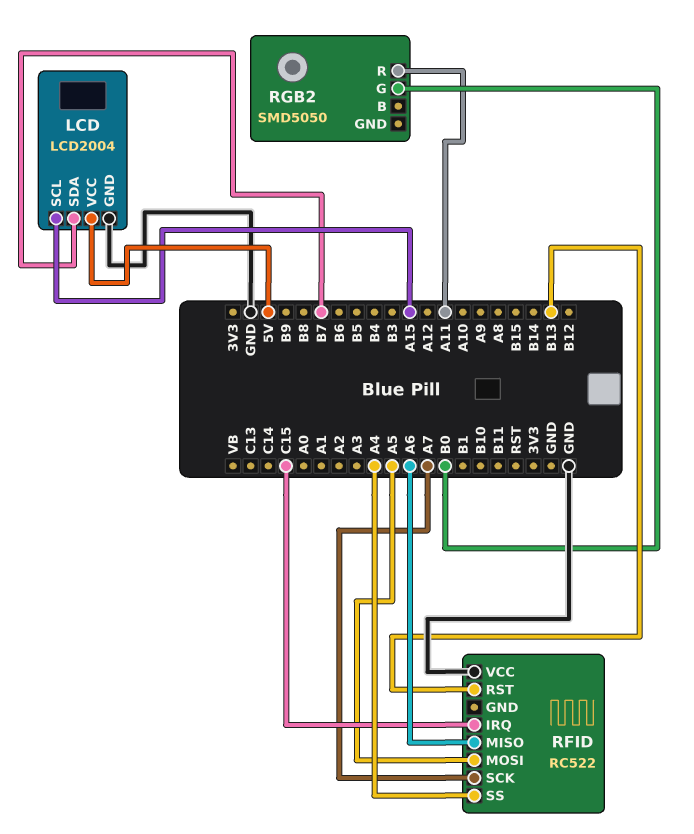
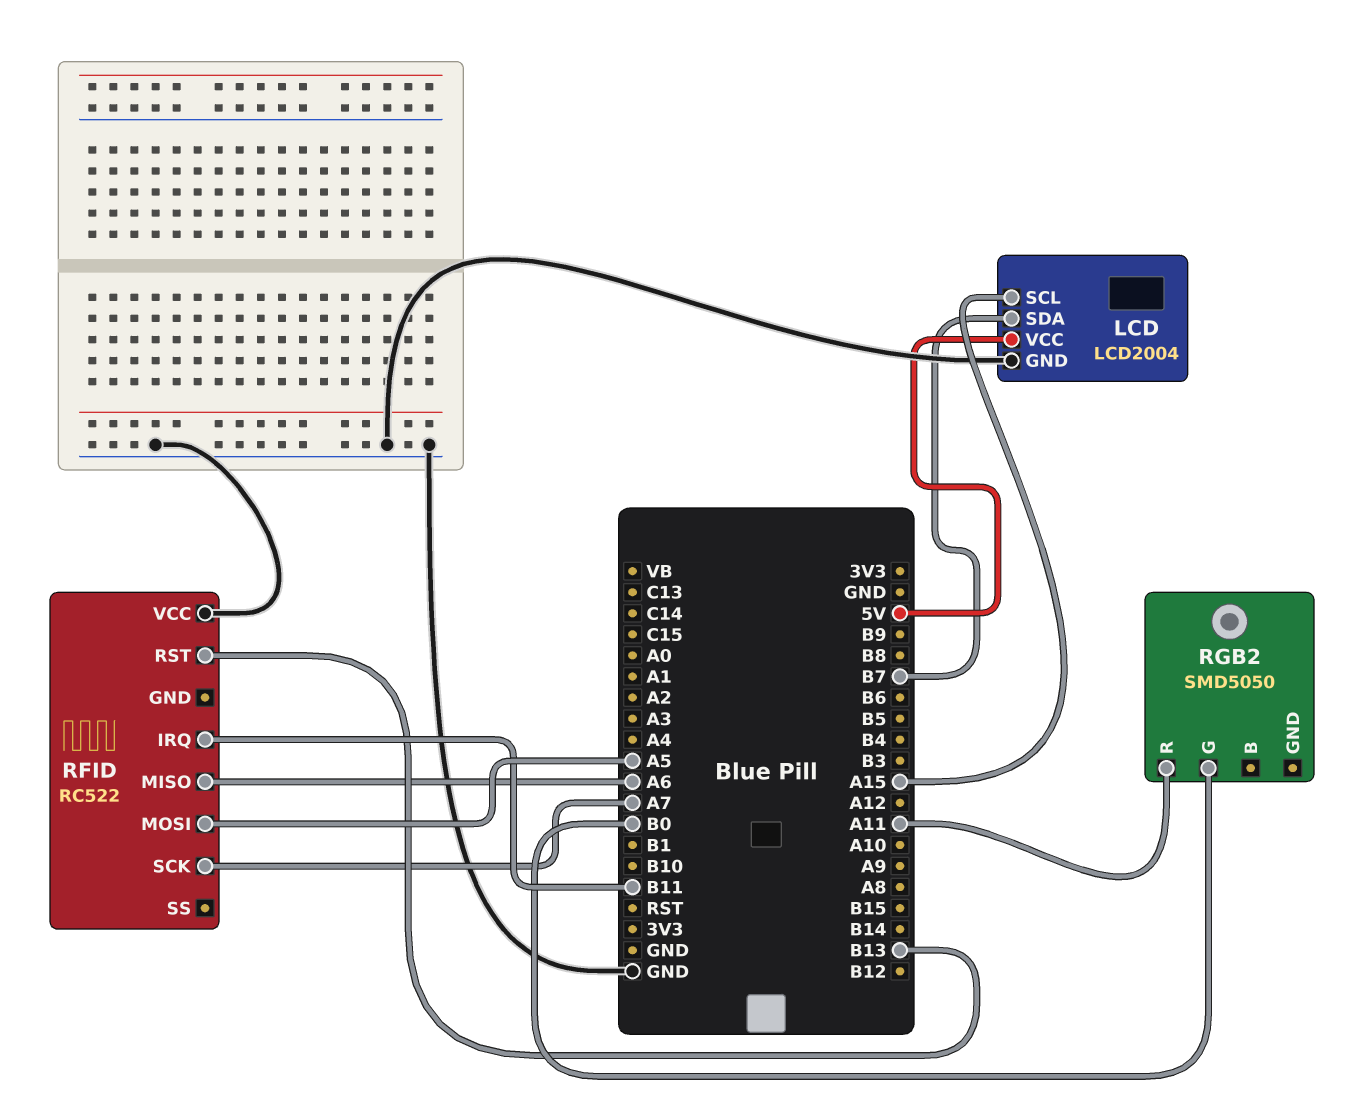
RFID pin IRQ: C15 -> B11
RFID pin SS: A4 -> none

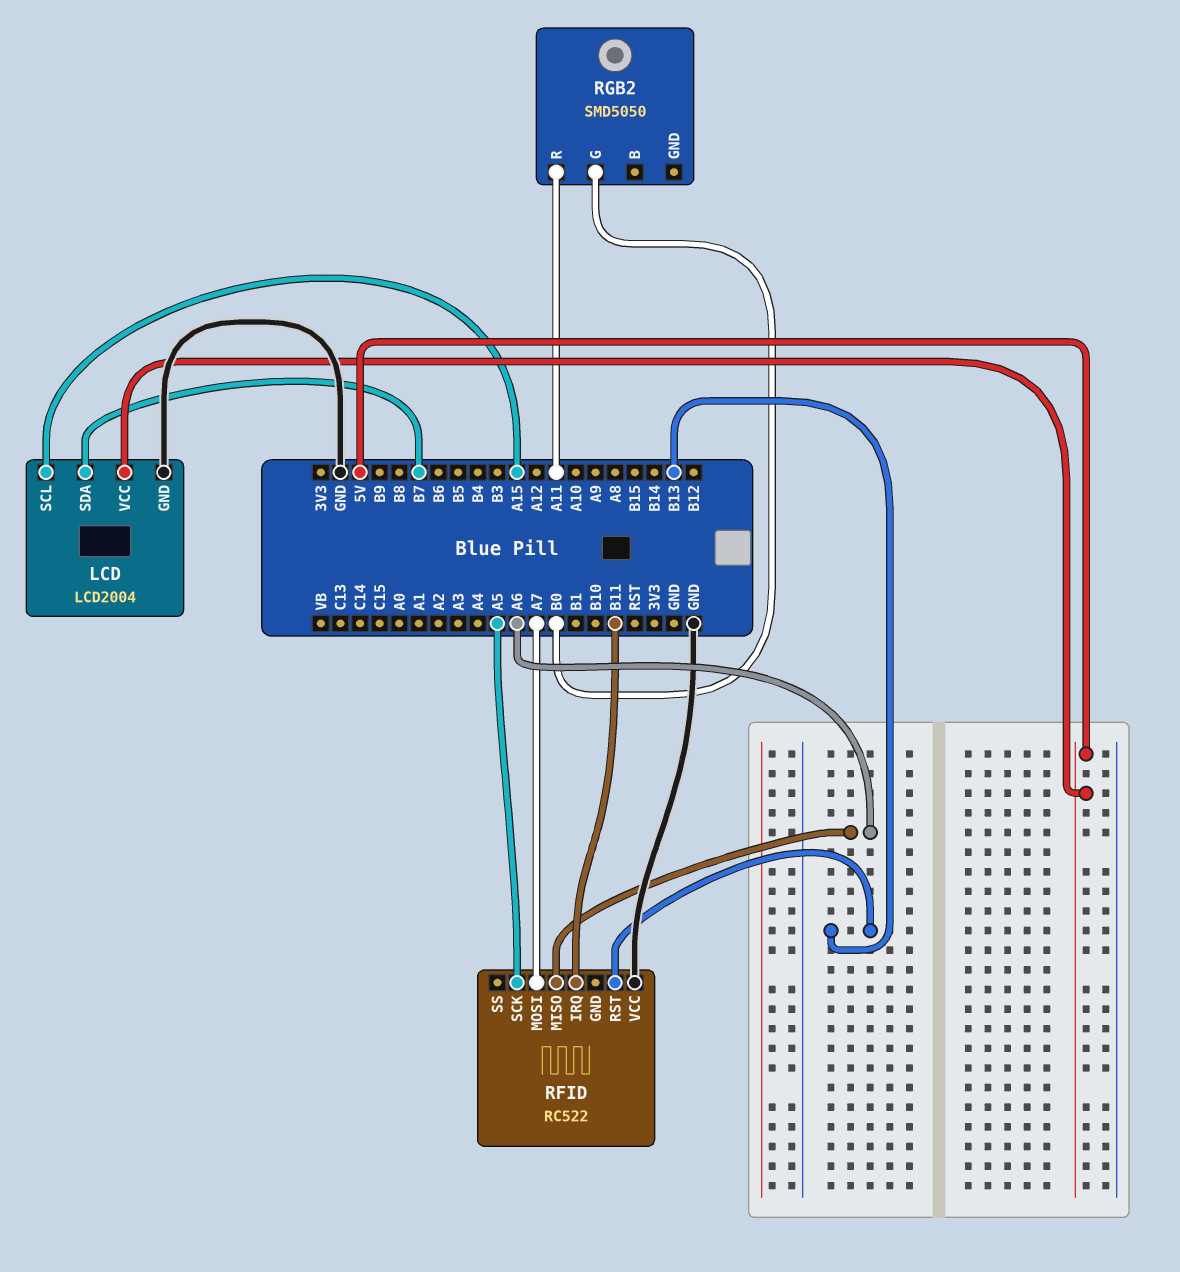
RFID pin MOSI: A5 -> A7
RFID pin SCK: A7 -> A5

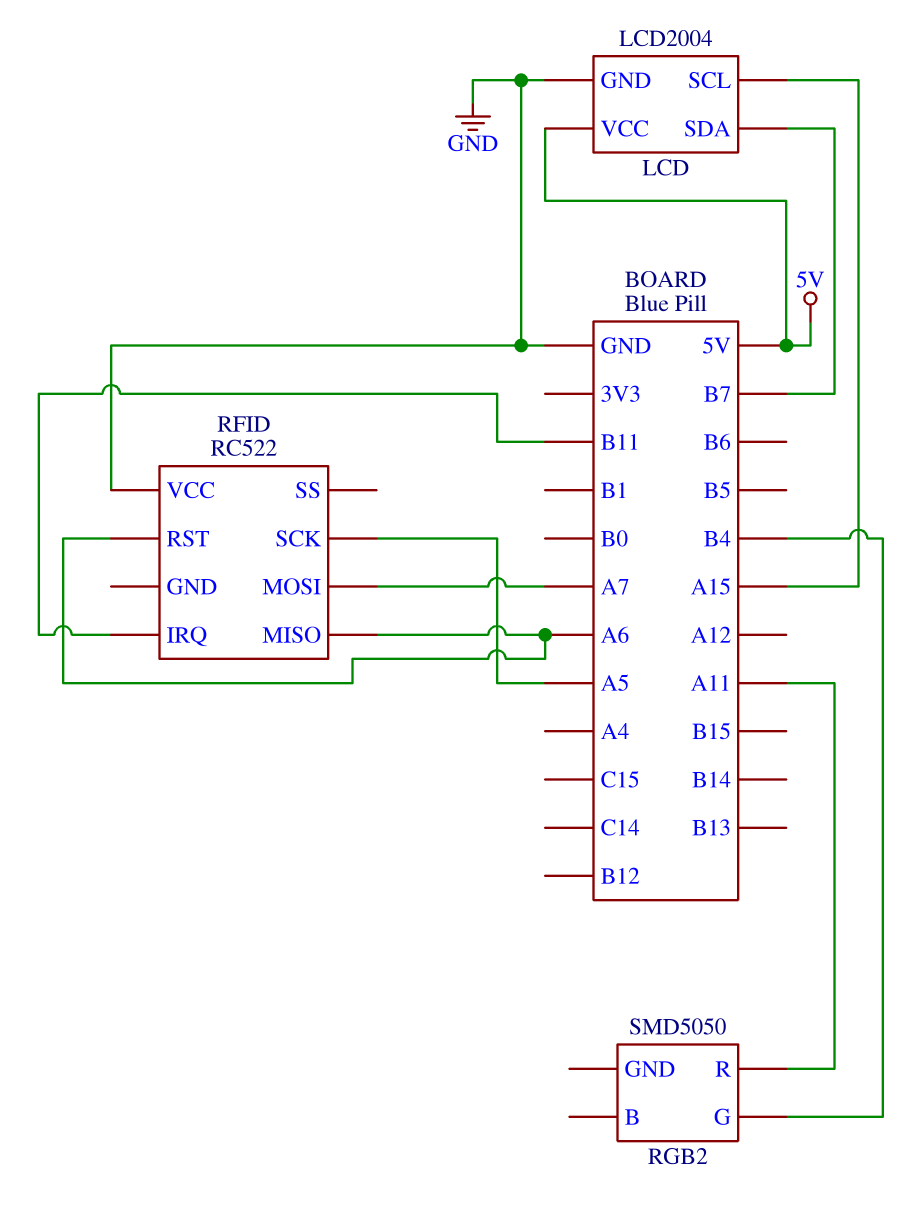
RFID pin RST: B13 -> A6
RGB2 pin G: B0 -> B4

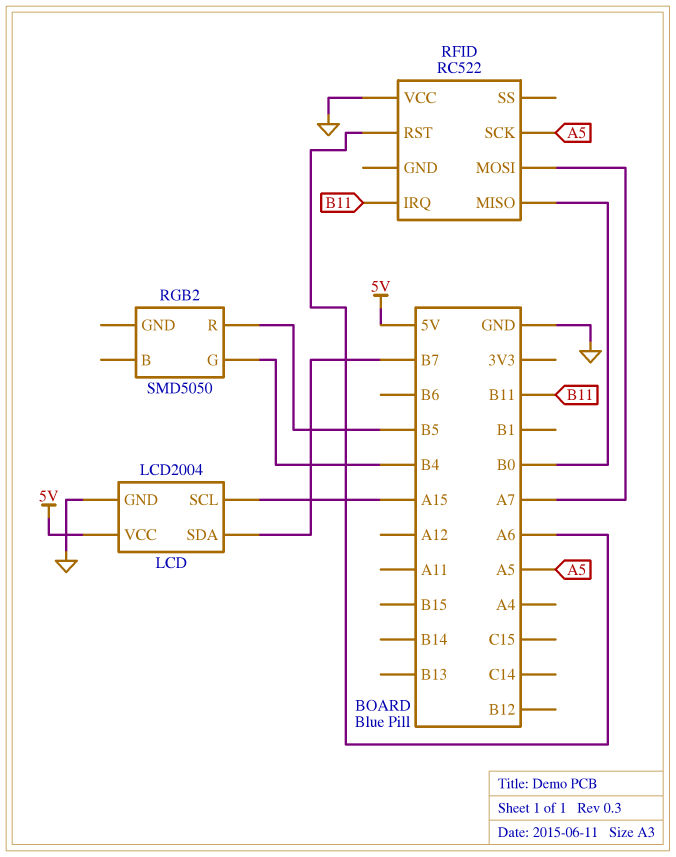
RFID pin MISO: A6 -> B0
RGB2 pin R: A11 -> B5

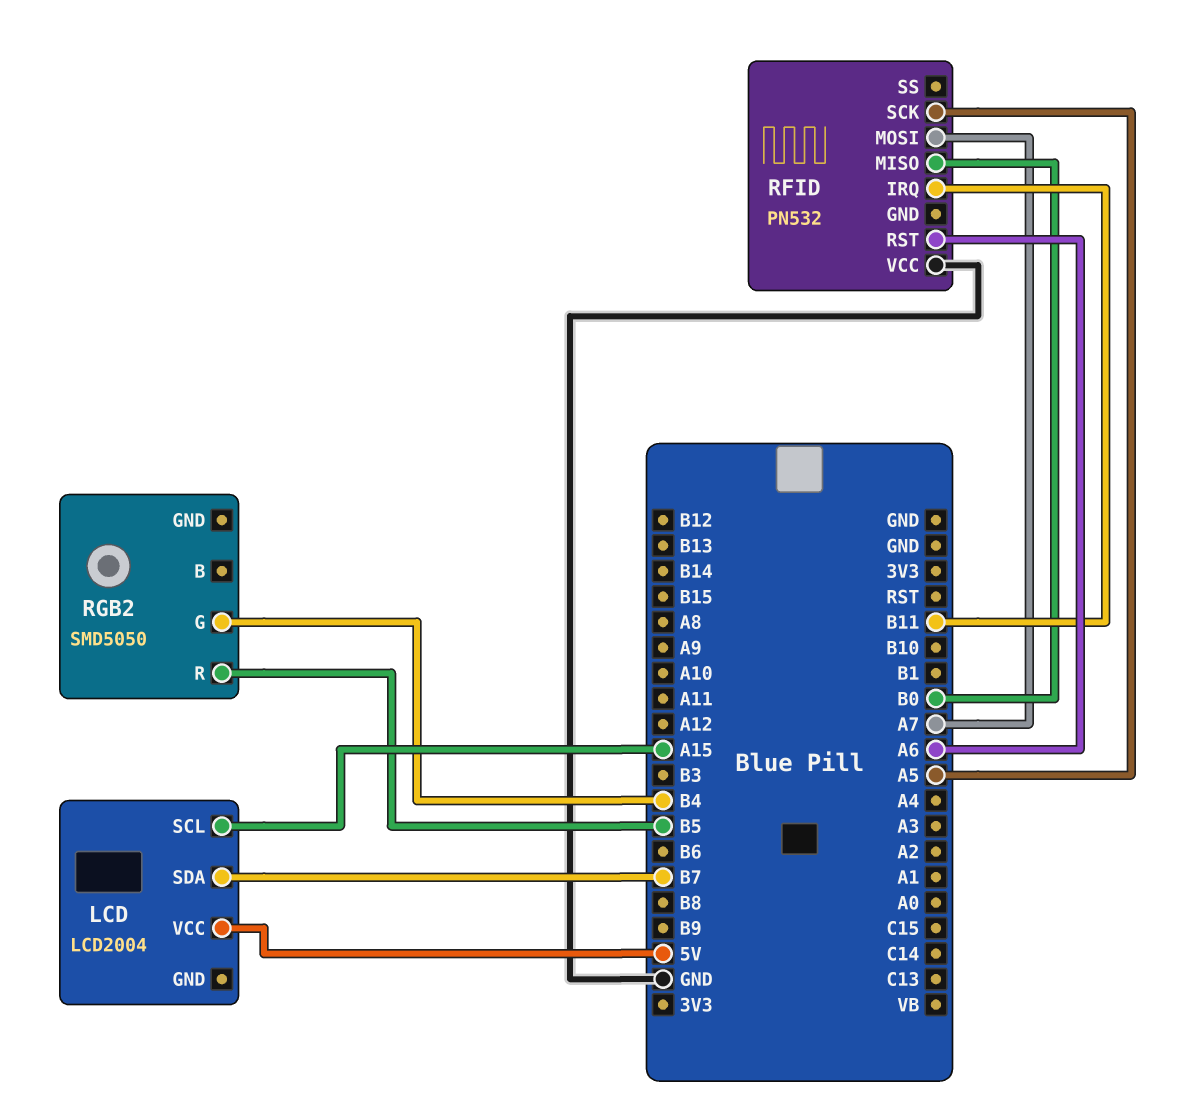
LCD pin GND: GND -> none
RFID: RC522 -> PN532

